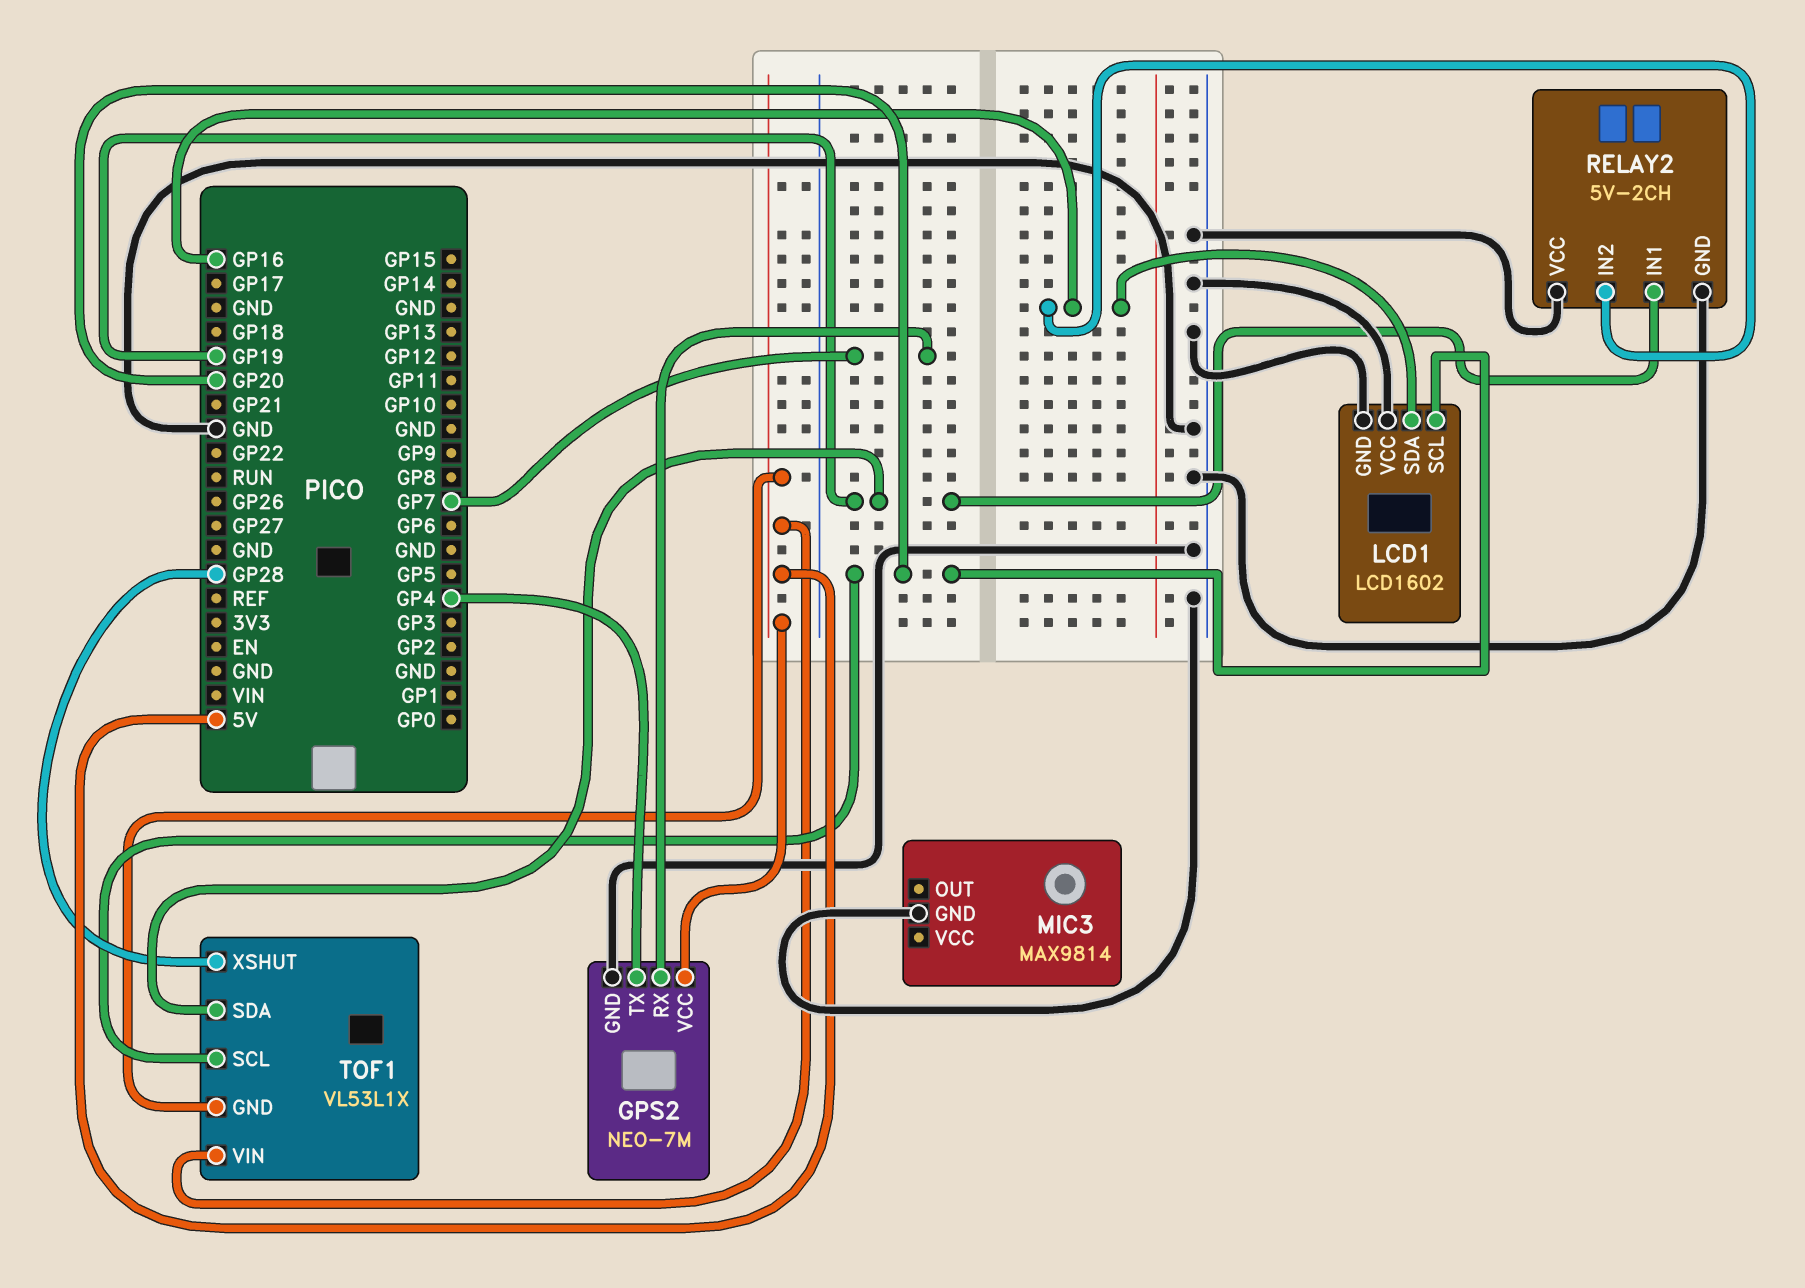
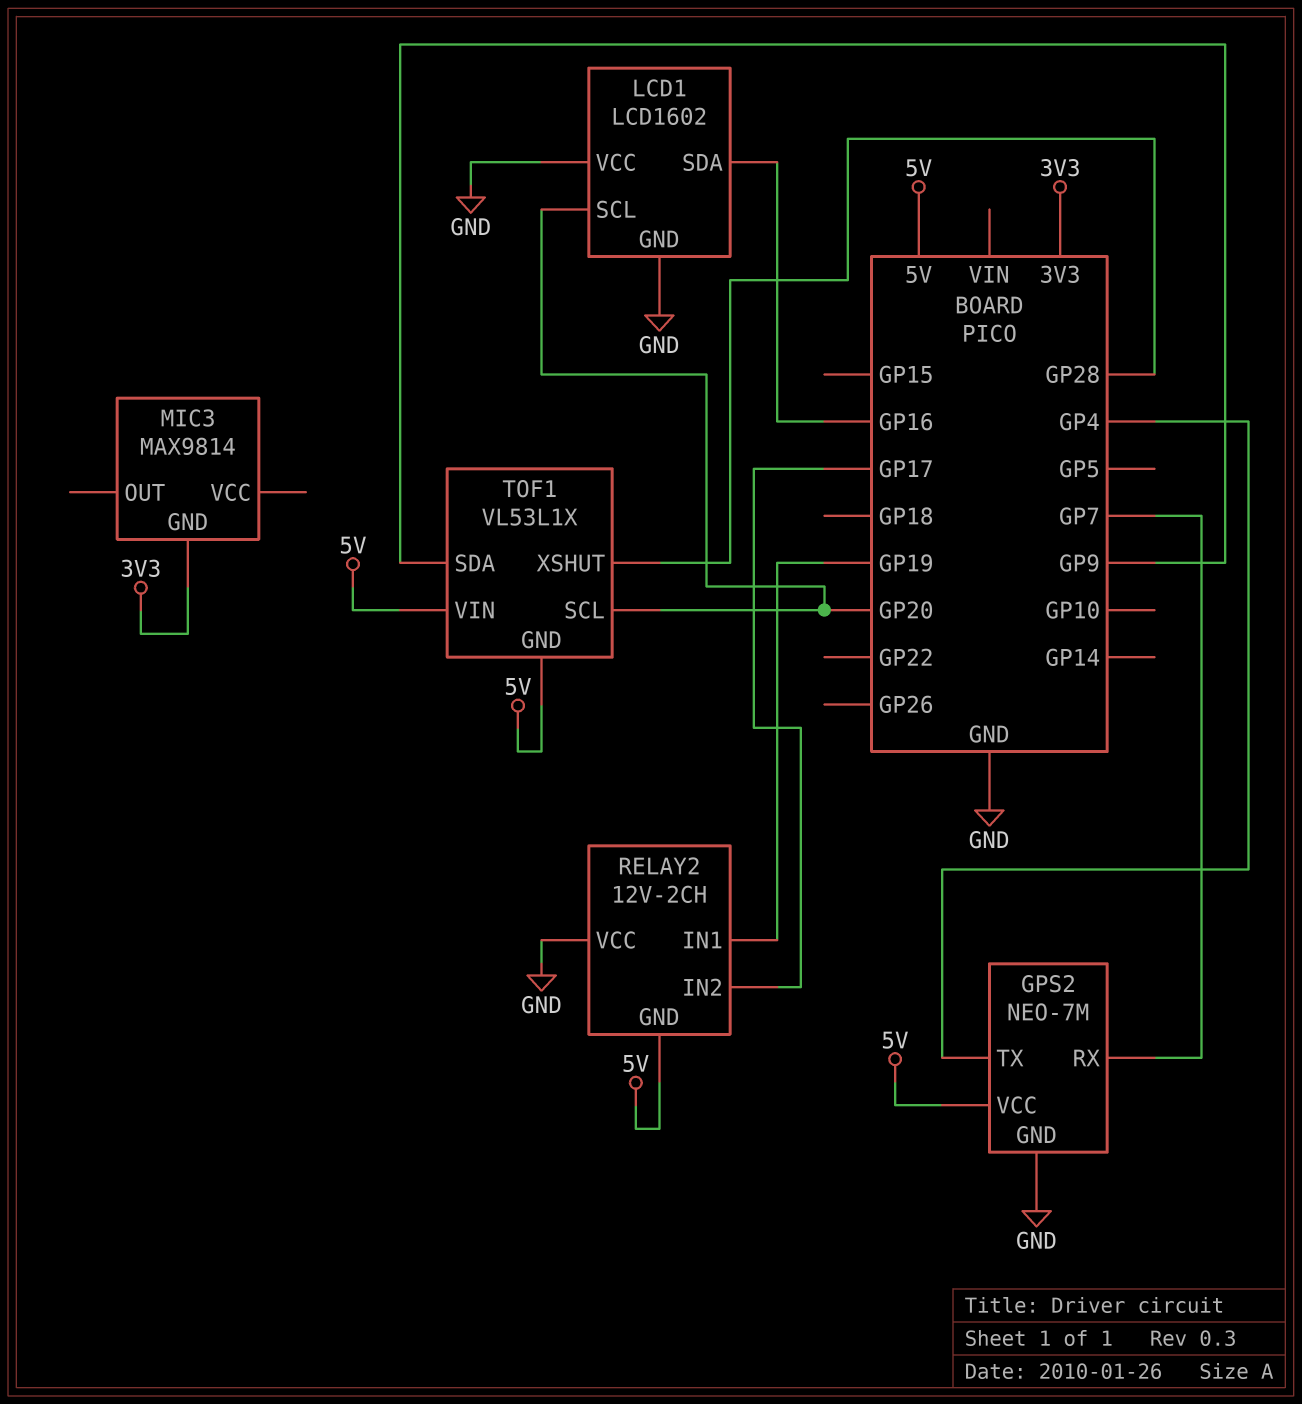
MIC3 pin GND: GND -> 3V3
RELAY2: 5V-2CH -> 12V-2CH
RELAY2 pin GND: GND -> 5V
RELAY2 pin IN2: GP16 -> GP17
TOF1 pin SDA: GP19 -> GP9

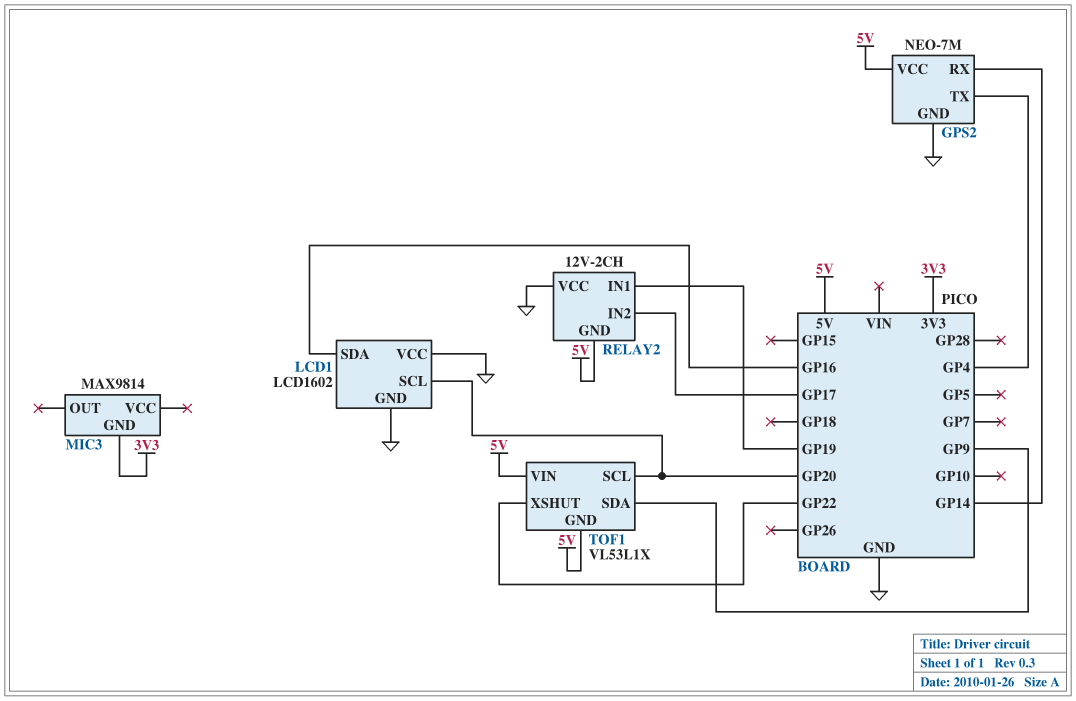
GPS2 pin RX: GP7 -> GP14
TOF1 pin XSHUT: GP28 -> GP22

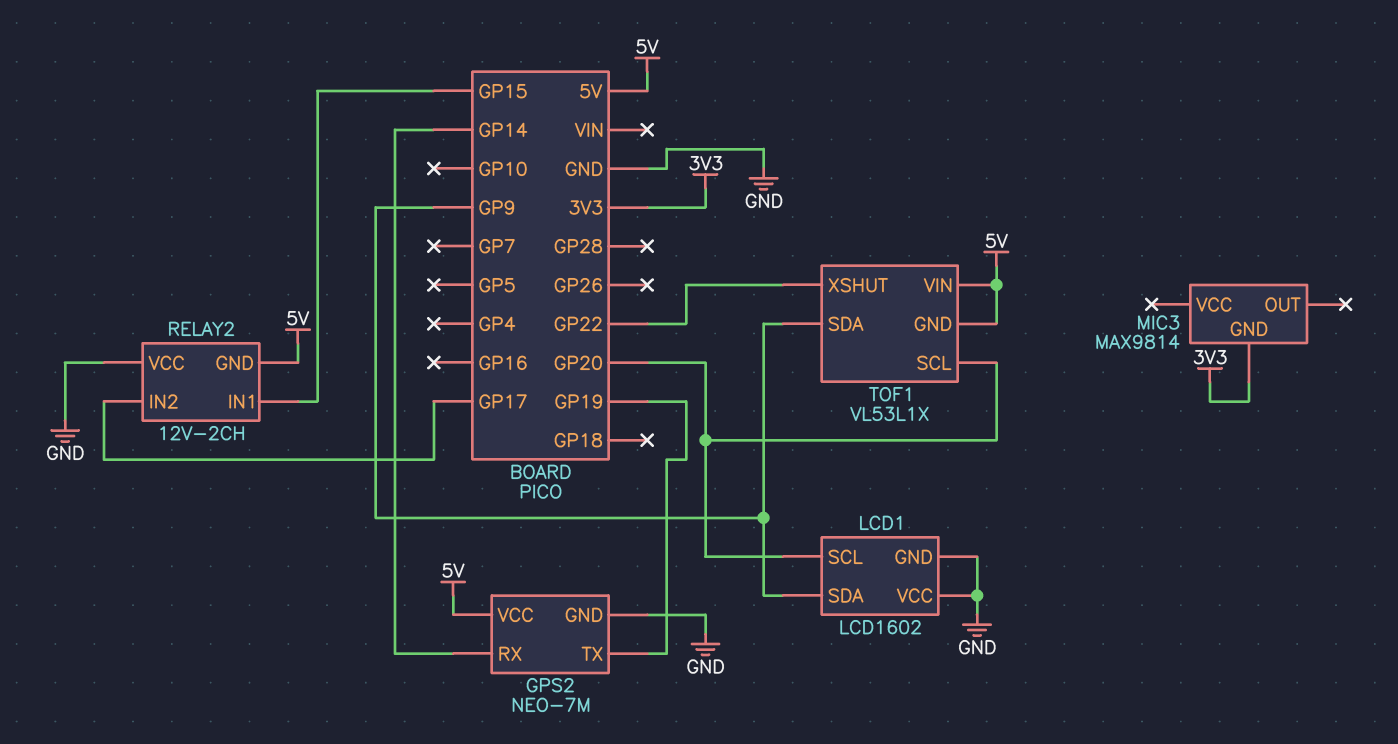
GPS2 pin TX: GP4 -> GP19
LCD1 pin SDA: GP16 -> GP9
RELAY2 pin IN1: GP19 -> GP15

